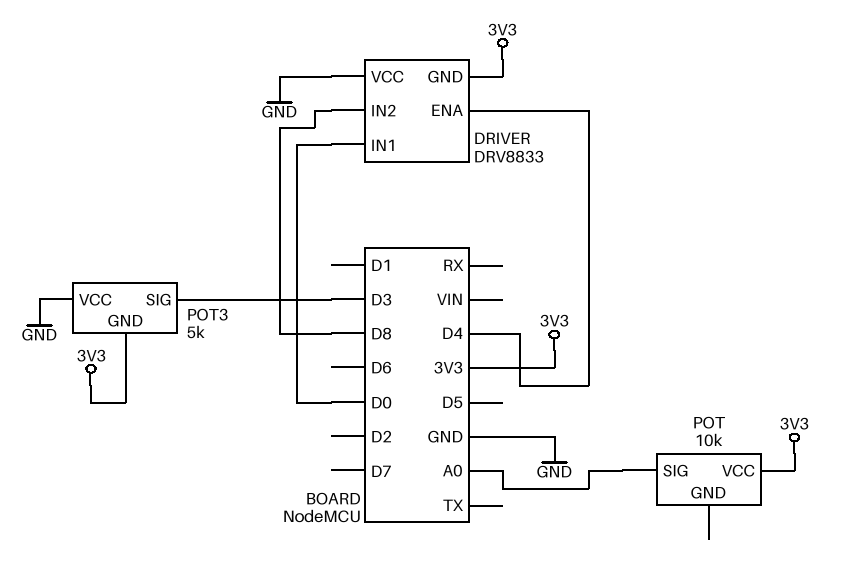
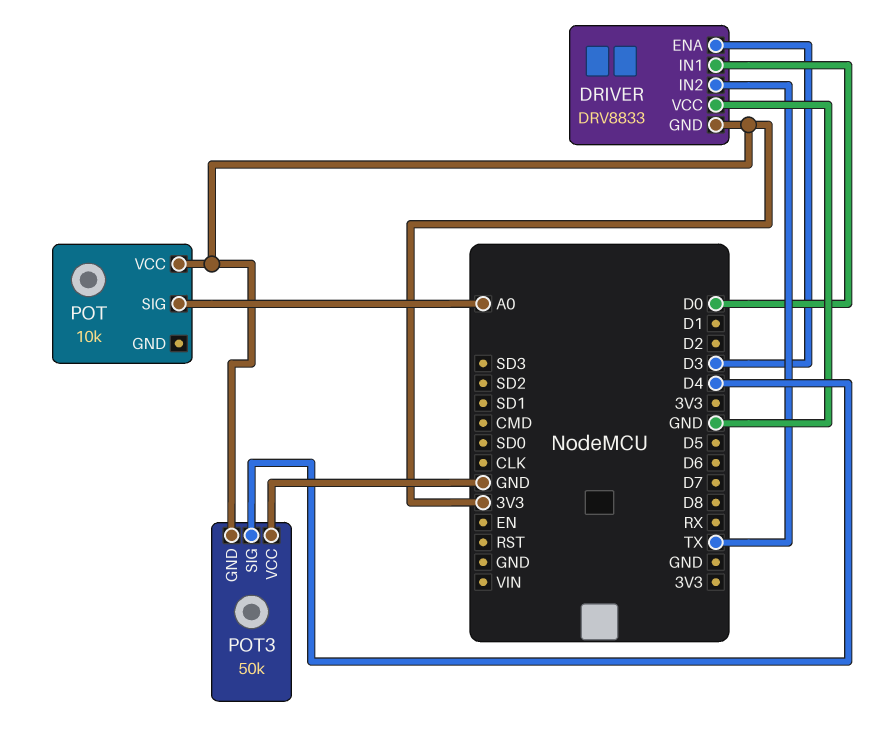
DRIVER pin ENA: D4 -> D3
DRIVER pin IN2: D8 -> TX
POT3: 5k -> 50k
POT3 pin SIG: D3 -> D4

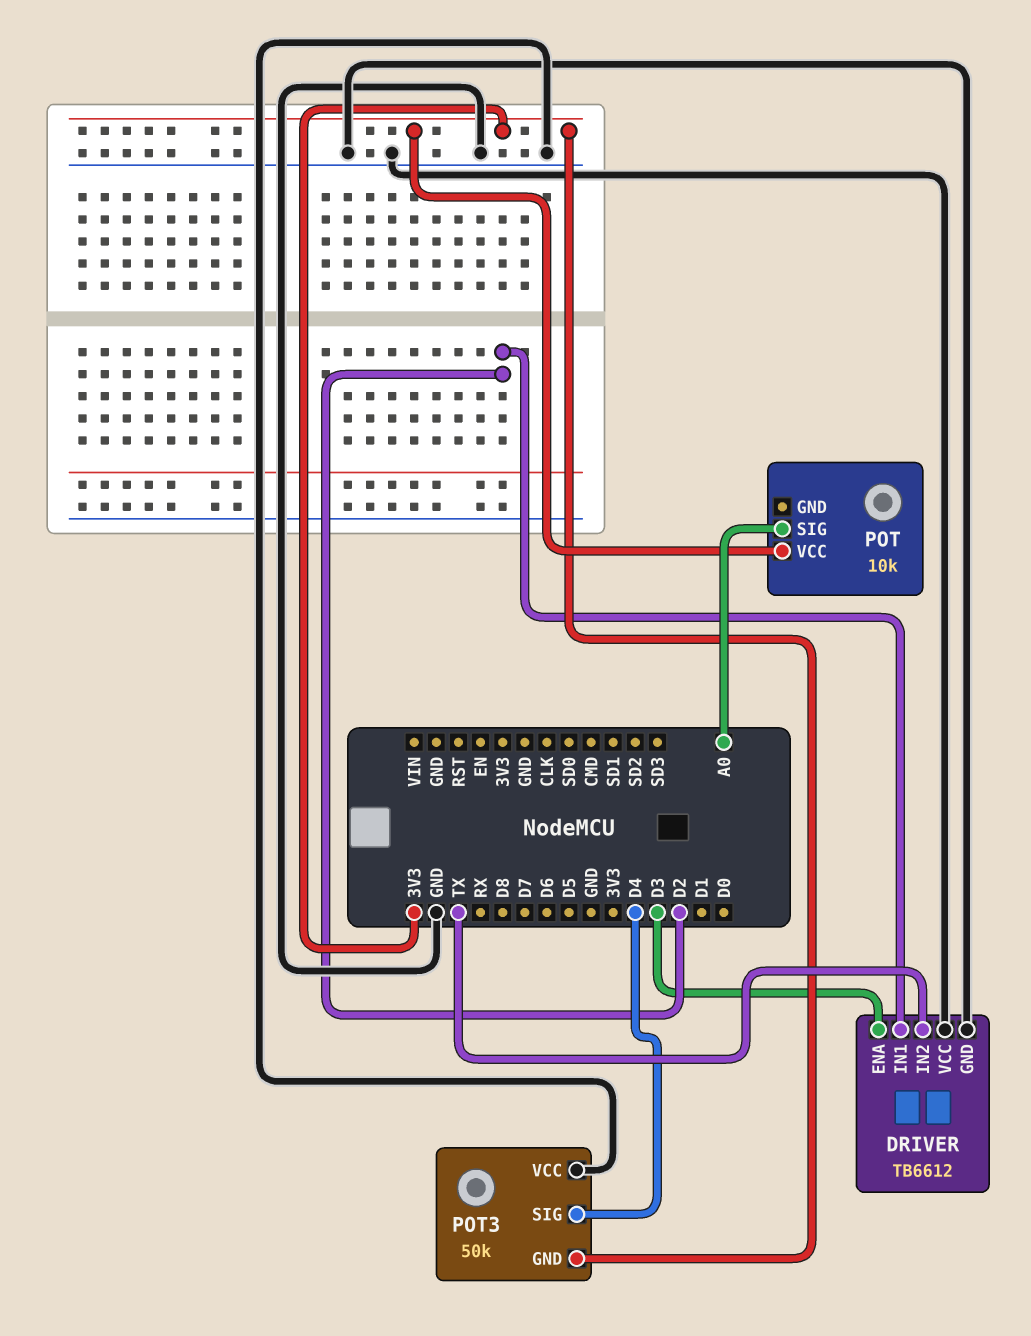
DRIVER: DRV8833 -> TB6612
DRIVER pin GND: 3V3 -> GND
DRIVER pin IN1: D0 -> D2

